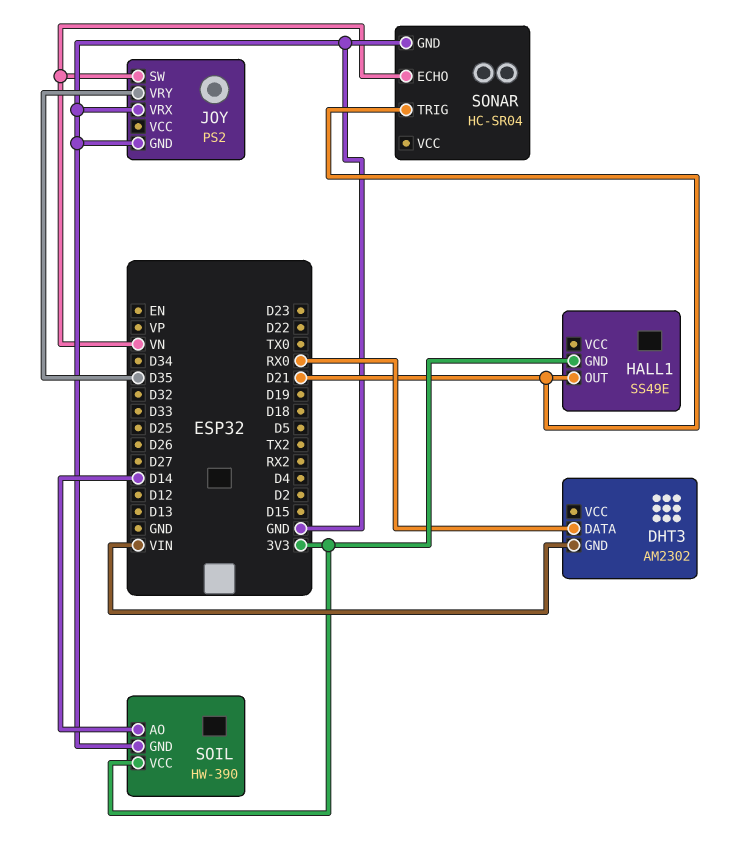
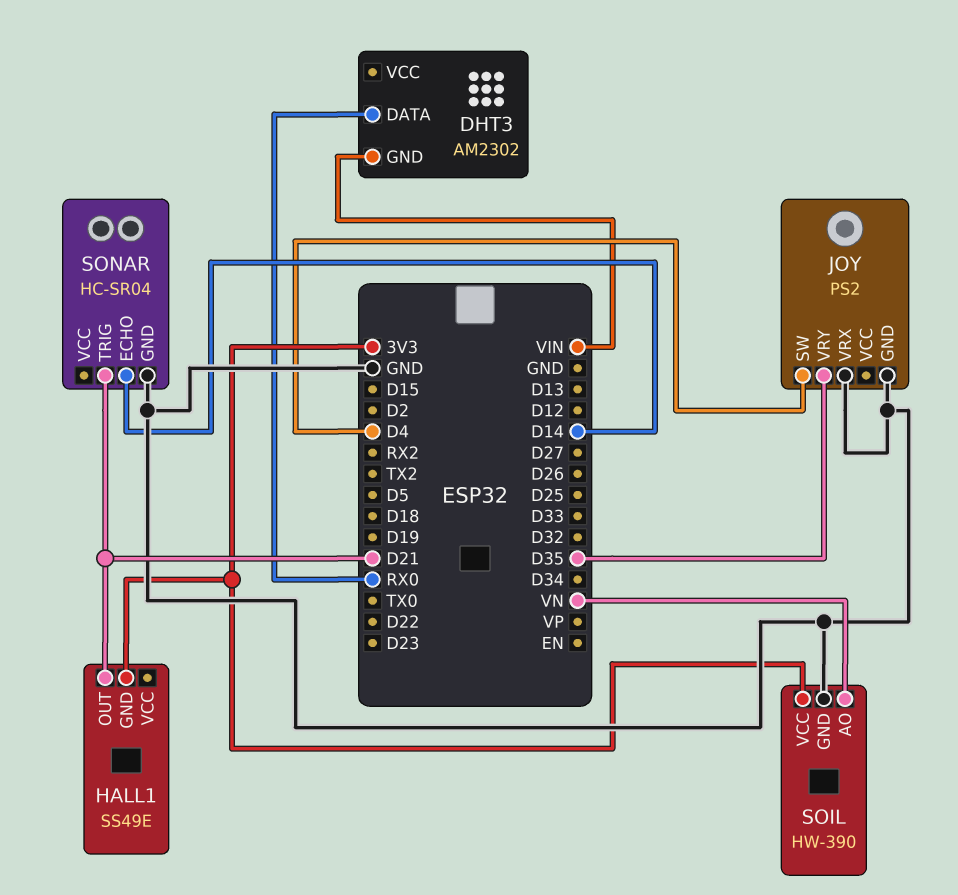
JOY pin SW: VN -> D4
SOIL pin AO: D14 -> VN
SONAR pin ECHO: VN -> D14

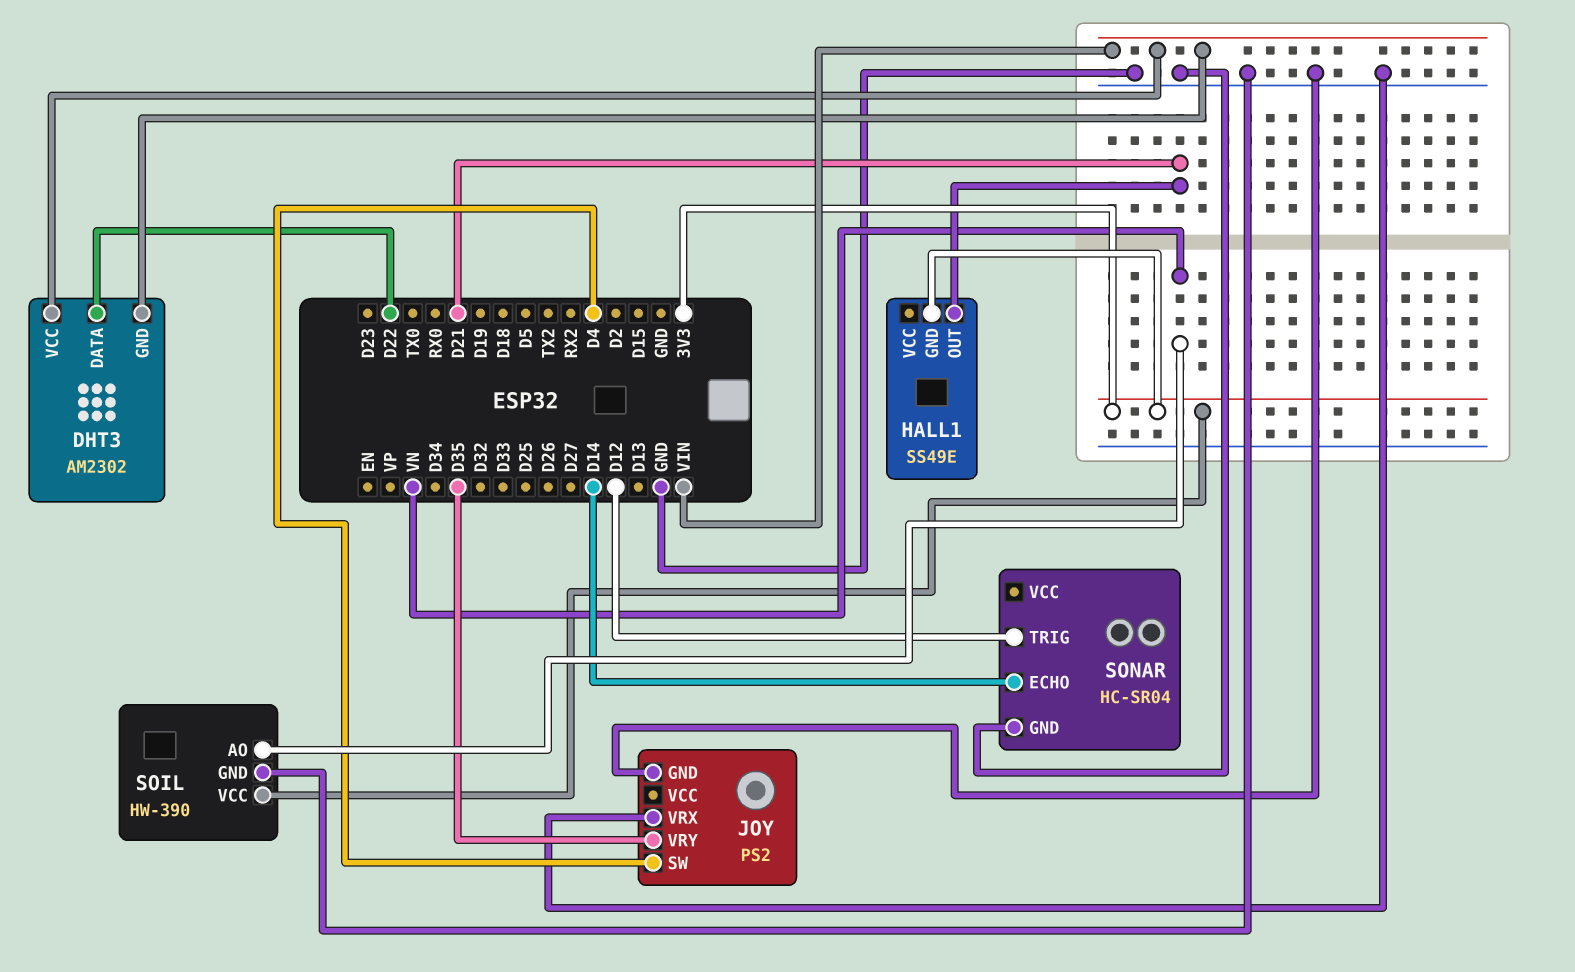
DHT3 pin DATA: RX0 -> D22
DHT3 pin VCC: none -> VIN
SONAR pin TRIG: D21 -> D12

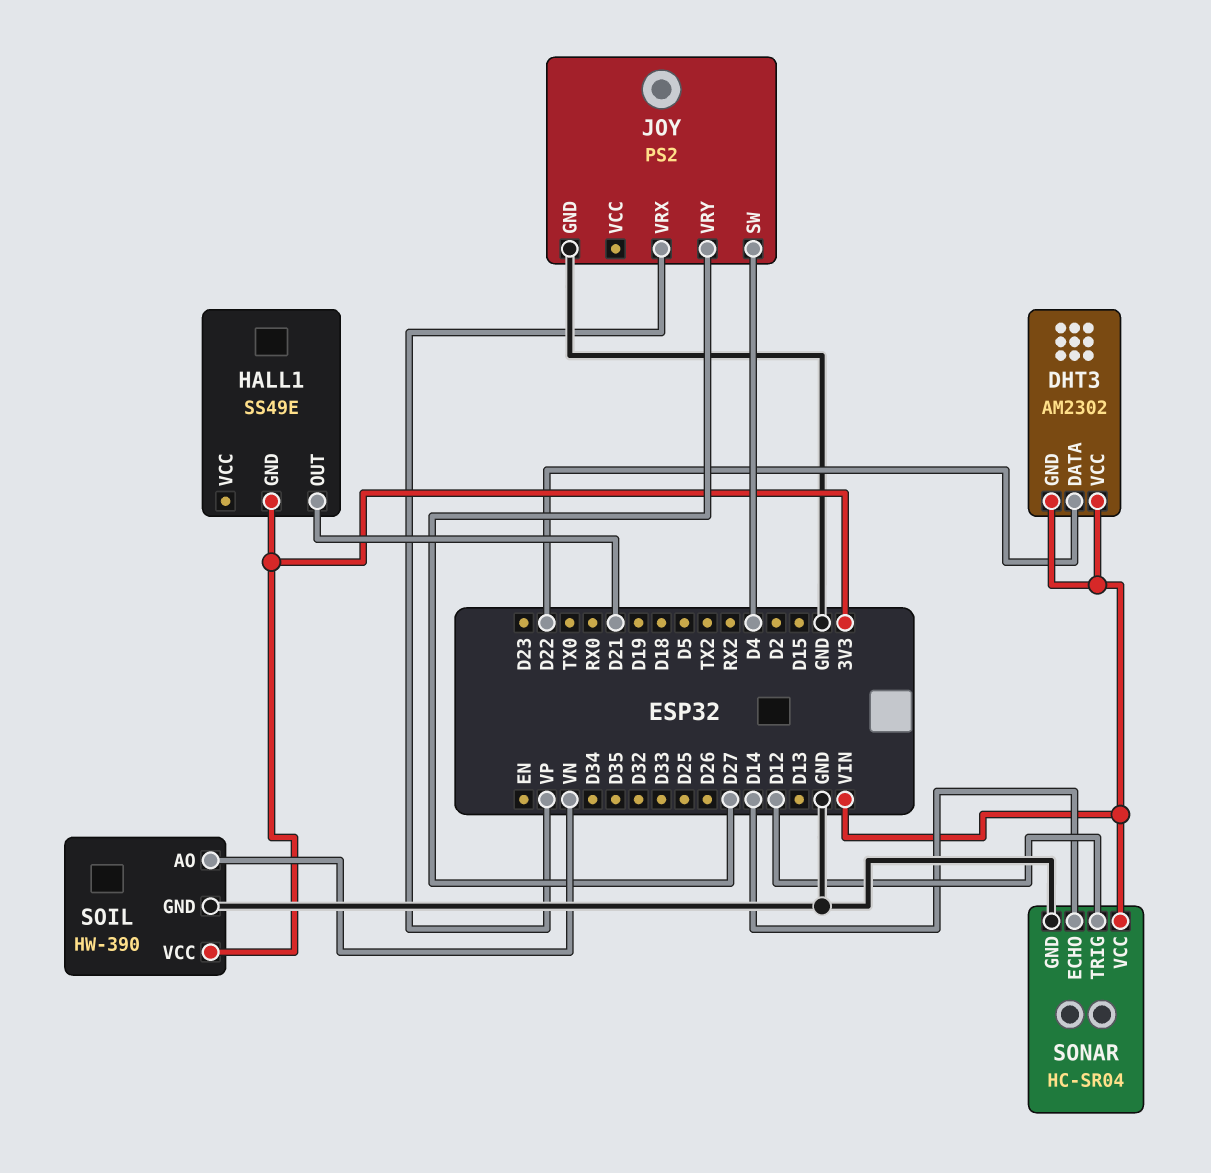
JOY pin VRX: GND -> VP
JOY pin VRY: D35 -> D27
SONAR pin VCC: none -> VIN

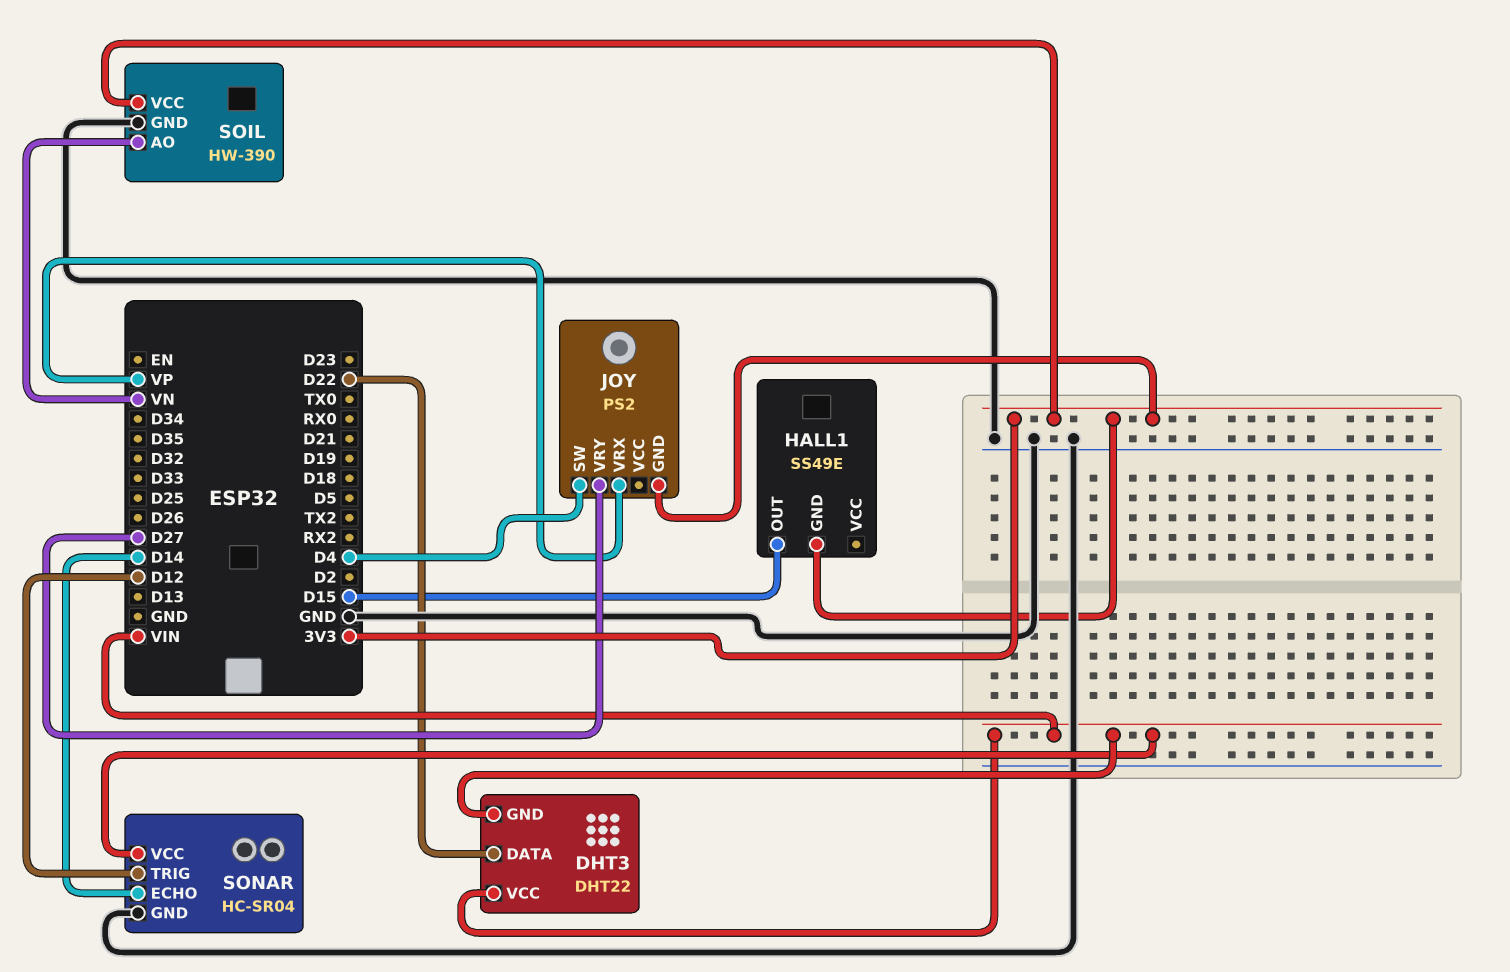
DHT3: AM2302 -> DHT22
HALL1 pin OUT: D21 -> D15
JOY pin GND: GND -> 3V3

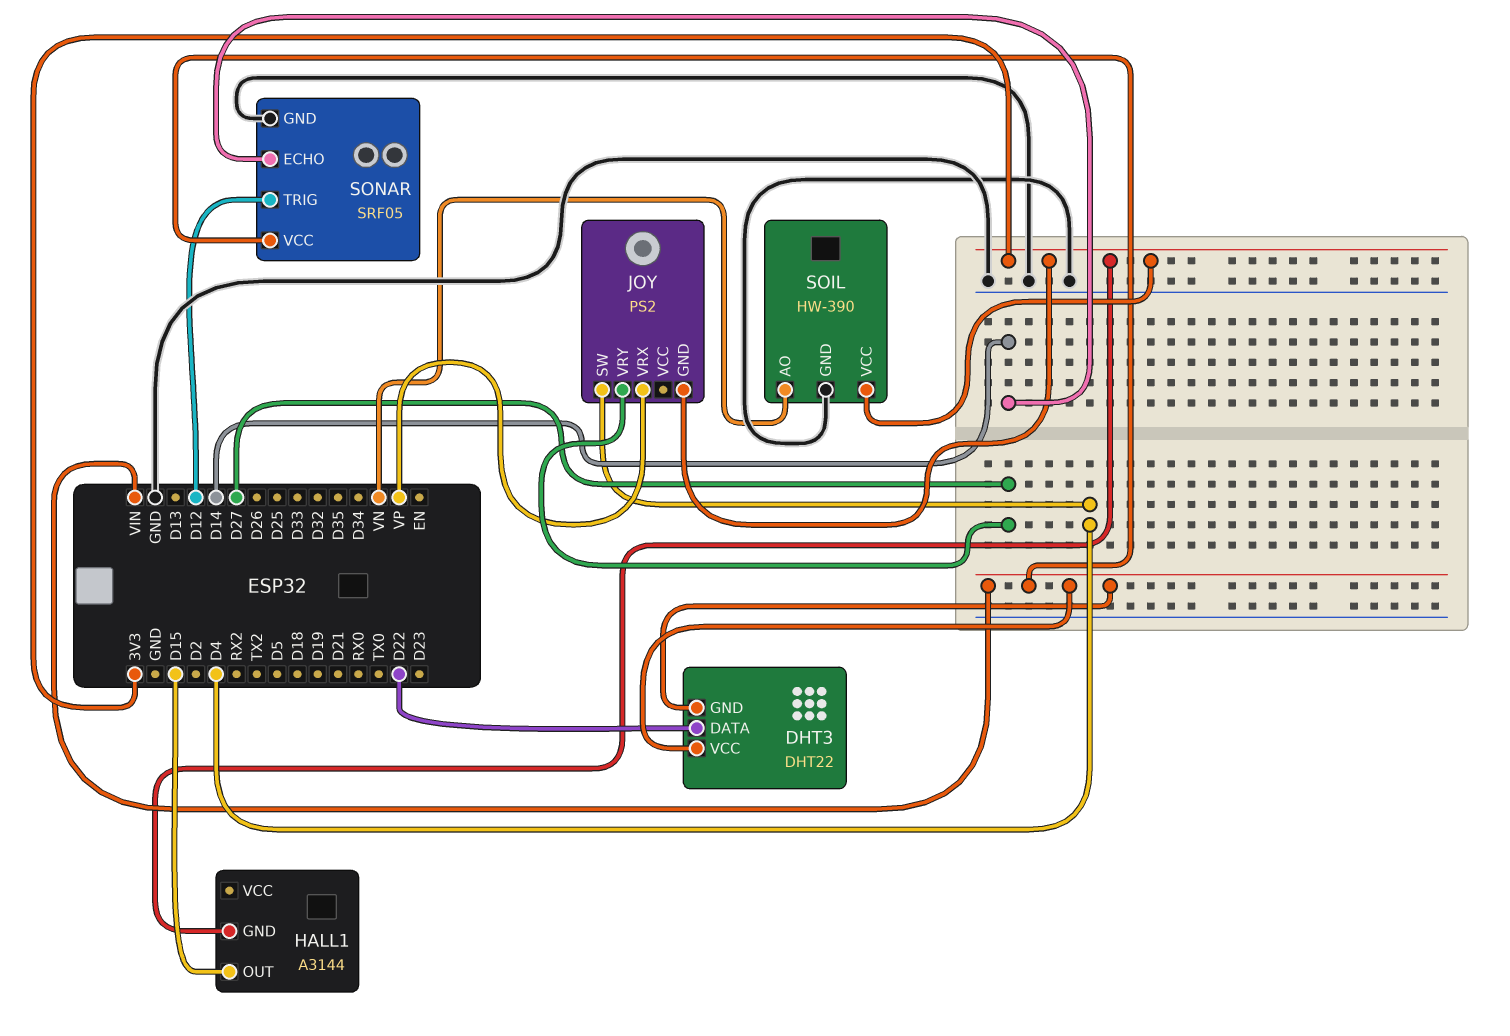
HALL1: SS49E -> A3144
SONAR: HC-SR04 -> SRF05

